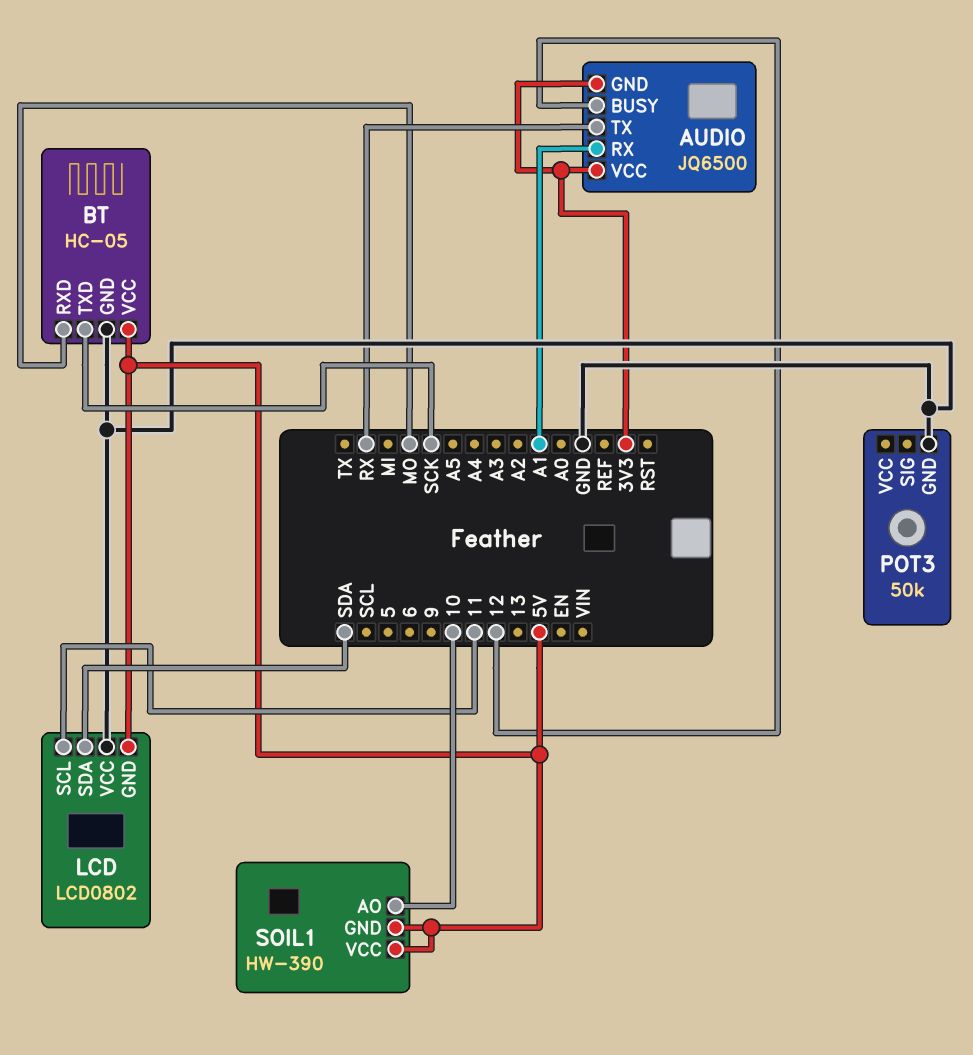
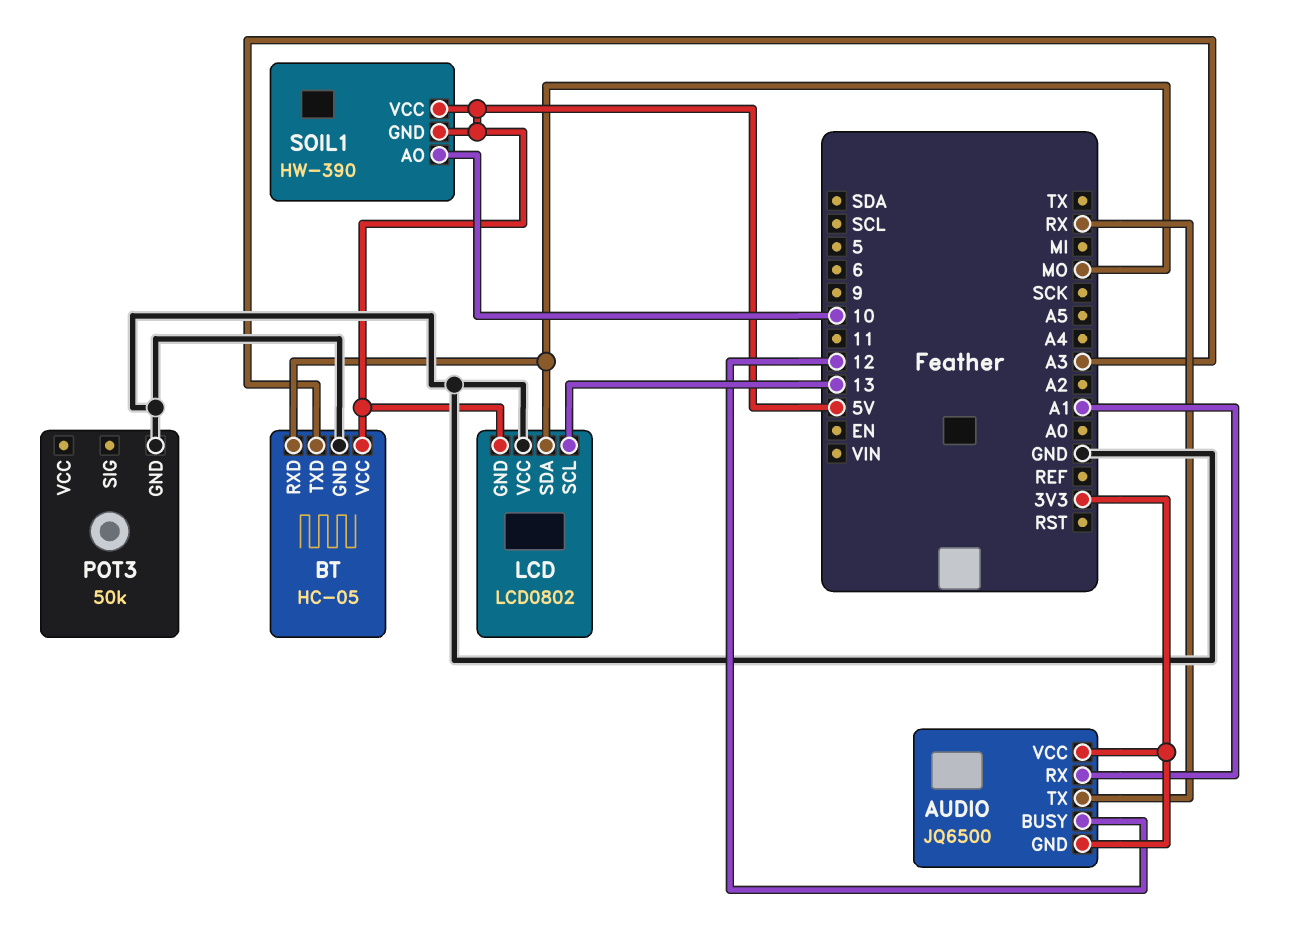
BT pin TXD: SCK -> A3
LCD pin SCL: 11 -> 13
LCD pin SDA: SDA -> MO

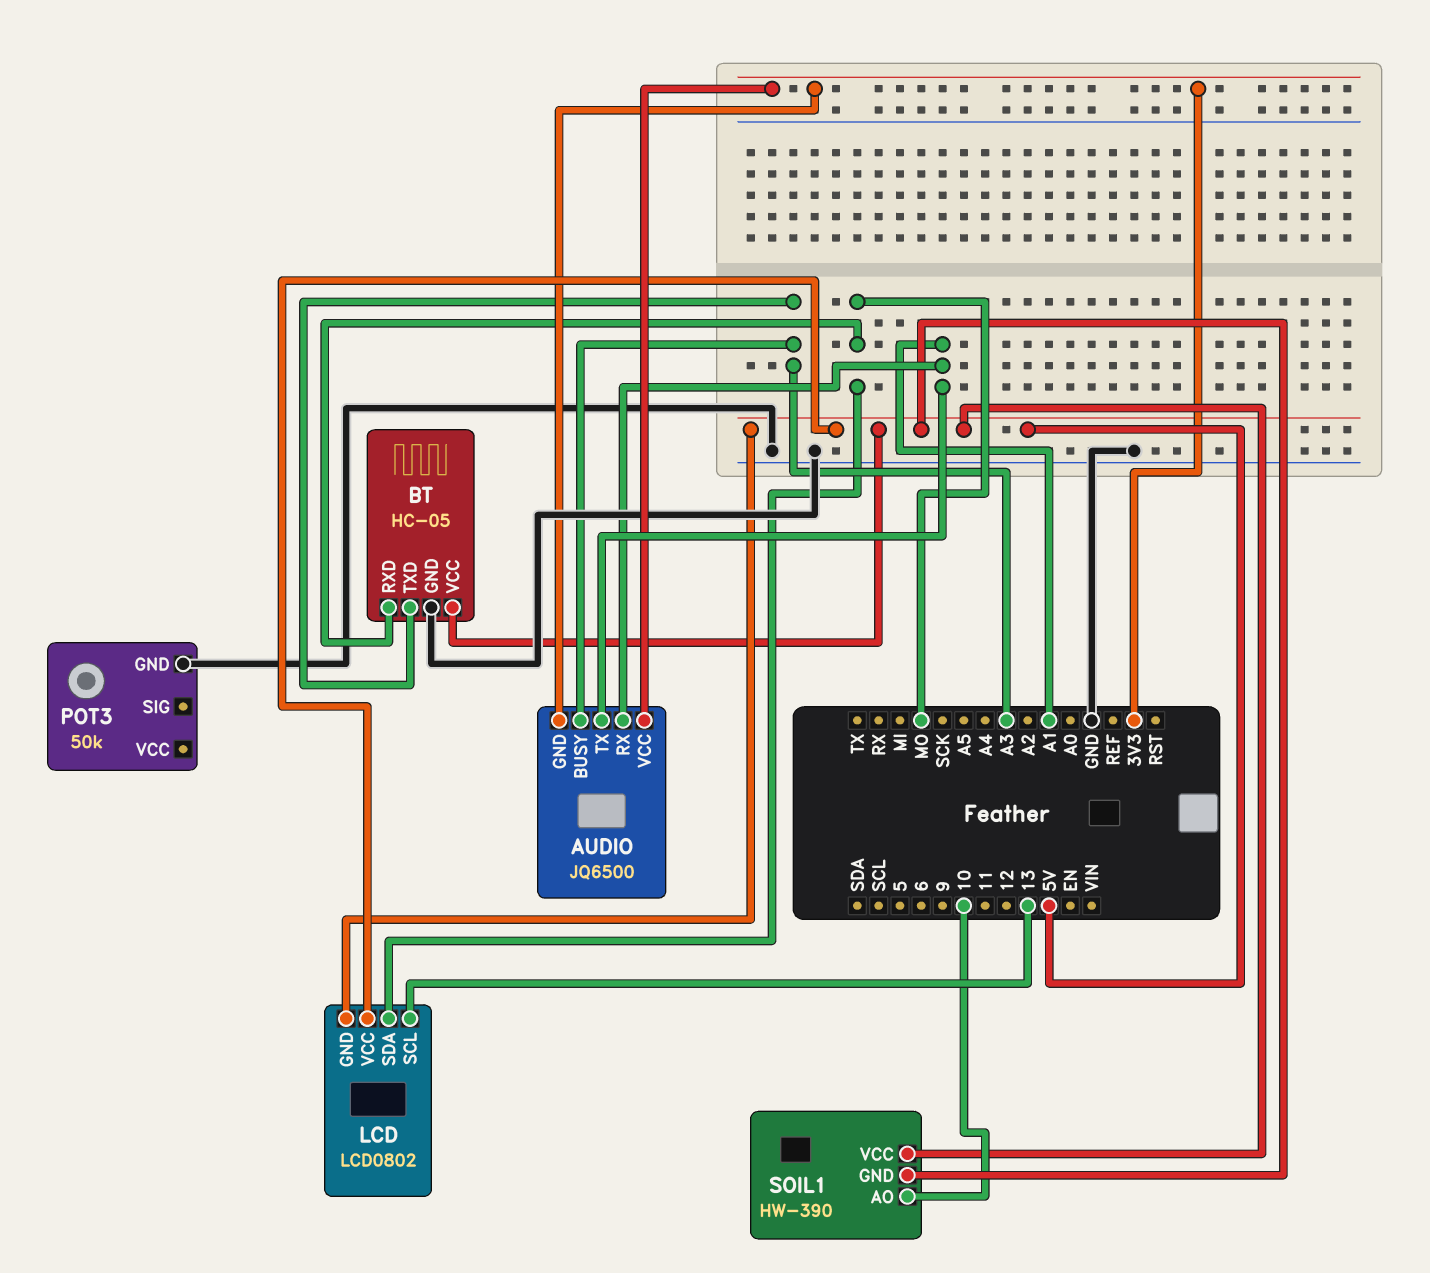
AUDIO pin BUSY: 12 -> A3
AUDIO pin TX: RX -> A1
LCD pin VCC: GND -> 5V

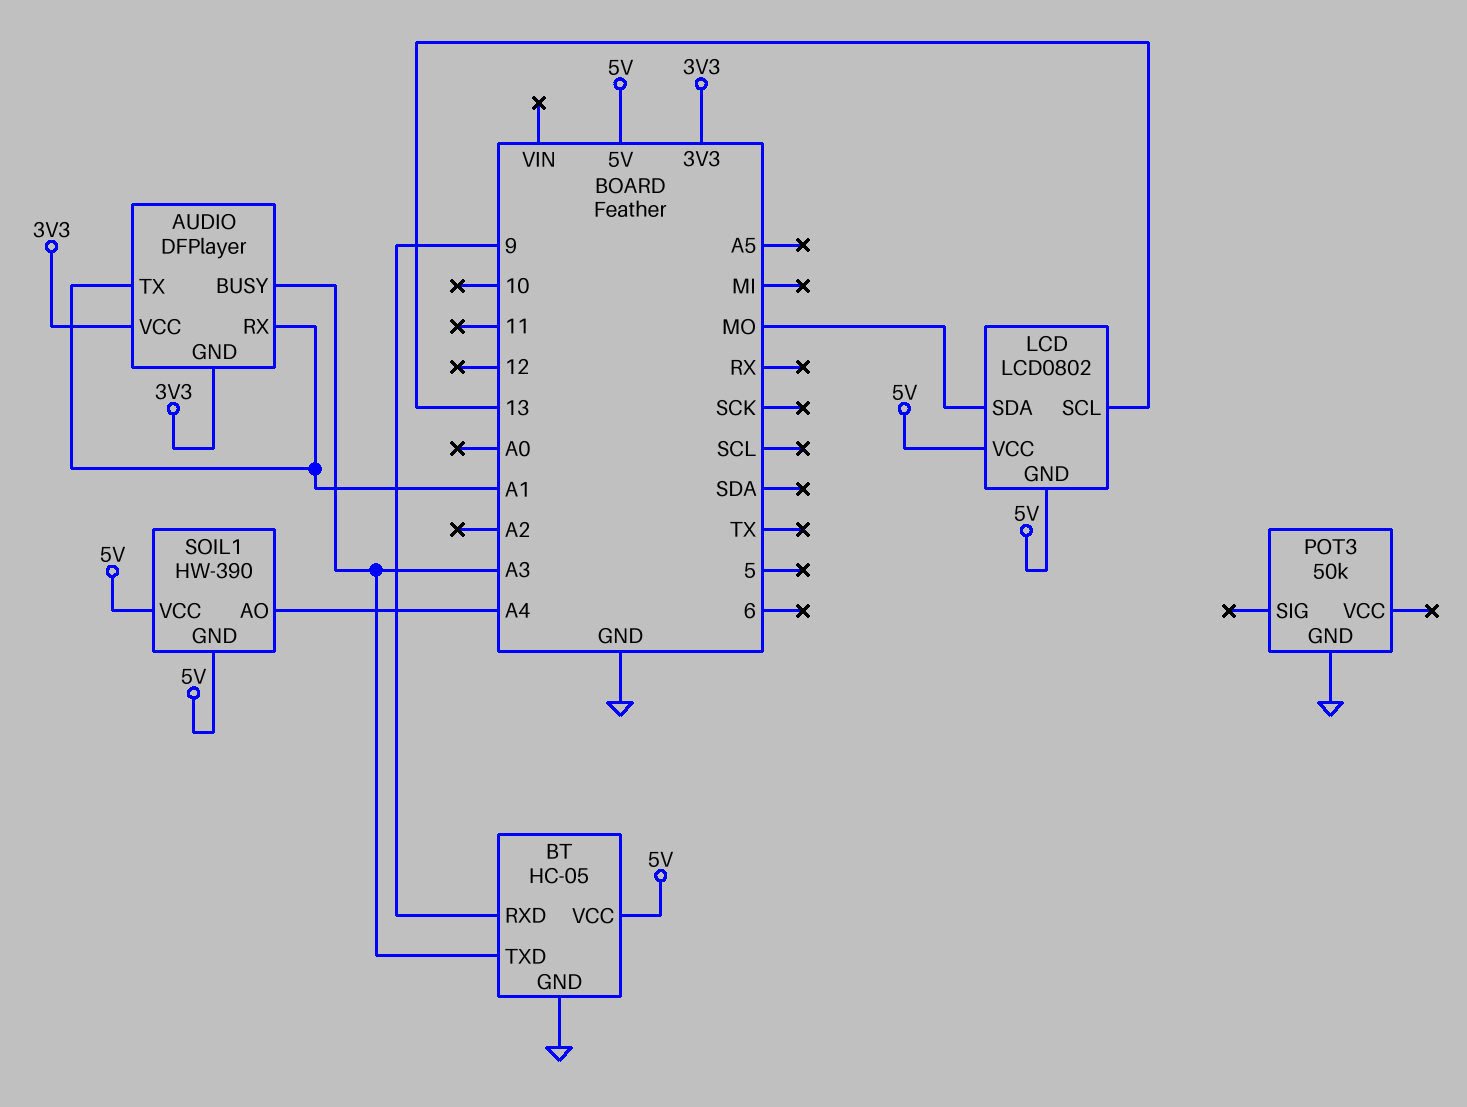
AUDIO: JQ6500 -> DFPlayer
BT pin RXD: MO -> 9
SOIL1 pin AO: 10 -> A4

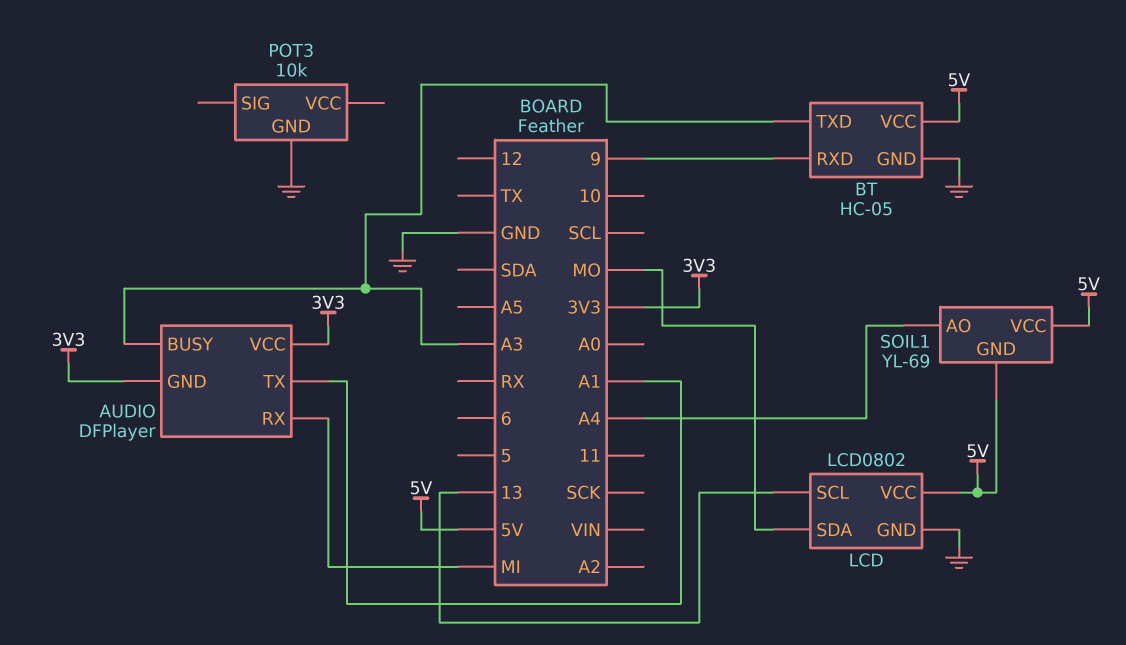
AUDIO pin RX: A1 -> MI
LCD pin GND: 5V -> GND
POT3: 50k -> 10k
SOIL1: HW-390 -> YL-69

